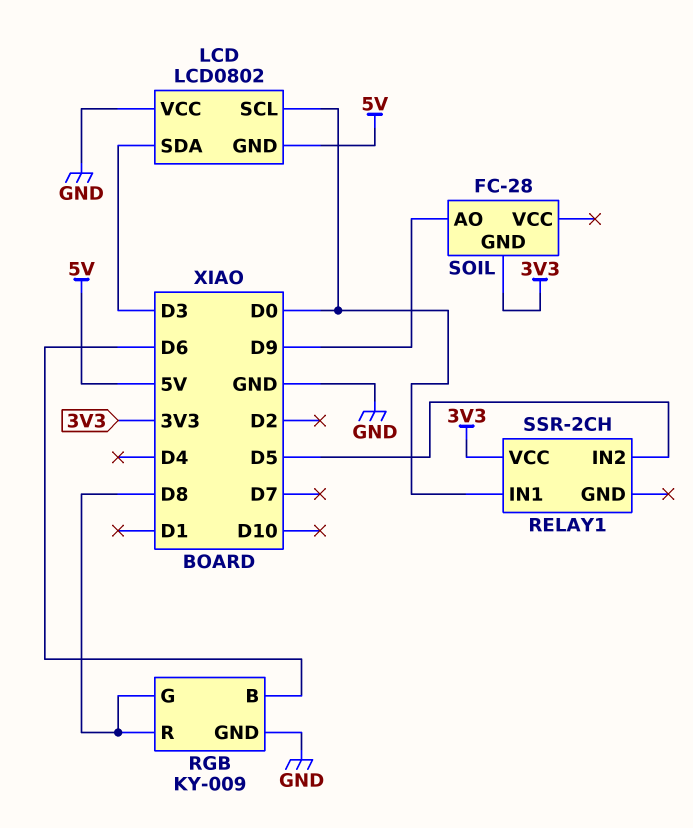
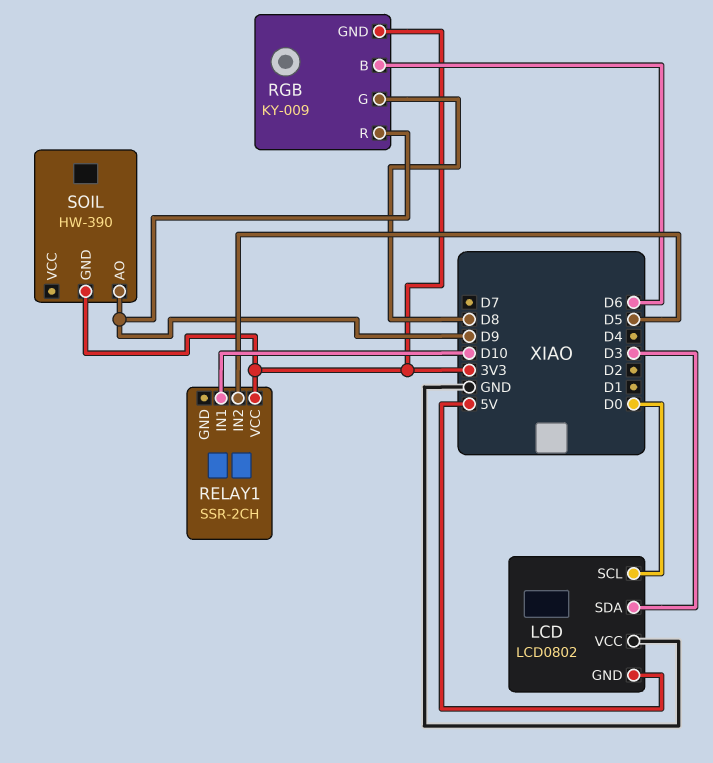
RELAY1 pin IN1: D0 -> D10
RGB pin GND: GND -> 3V3
RGB pin R: D8 -> D9
SOIL: FC-28 -> HW-390

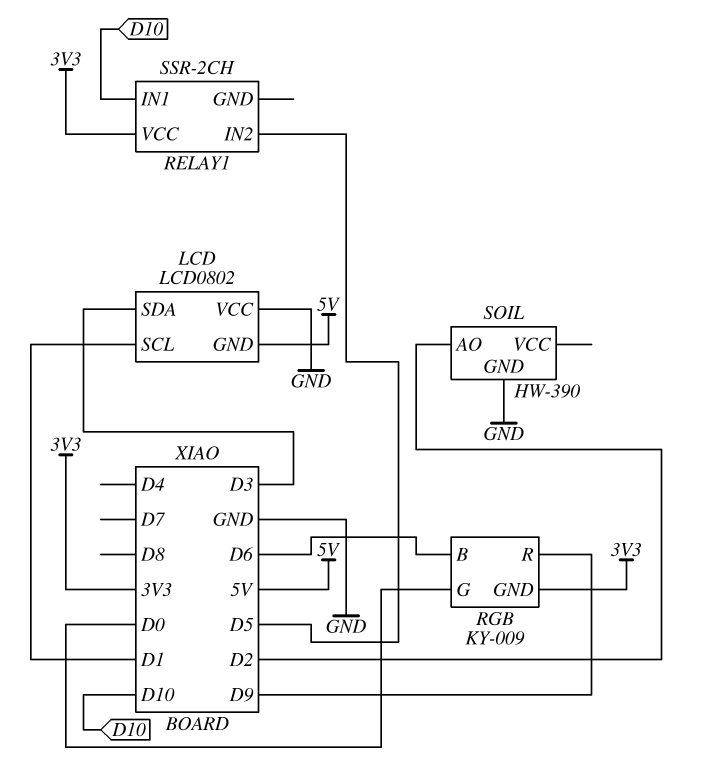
LCD pin SCL: D0 -> D1
RGB pin G: D8 -> D0
SOIL pin AO: D9 -> D2
SOIL pin GND: 3V3 -> GND

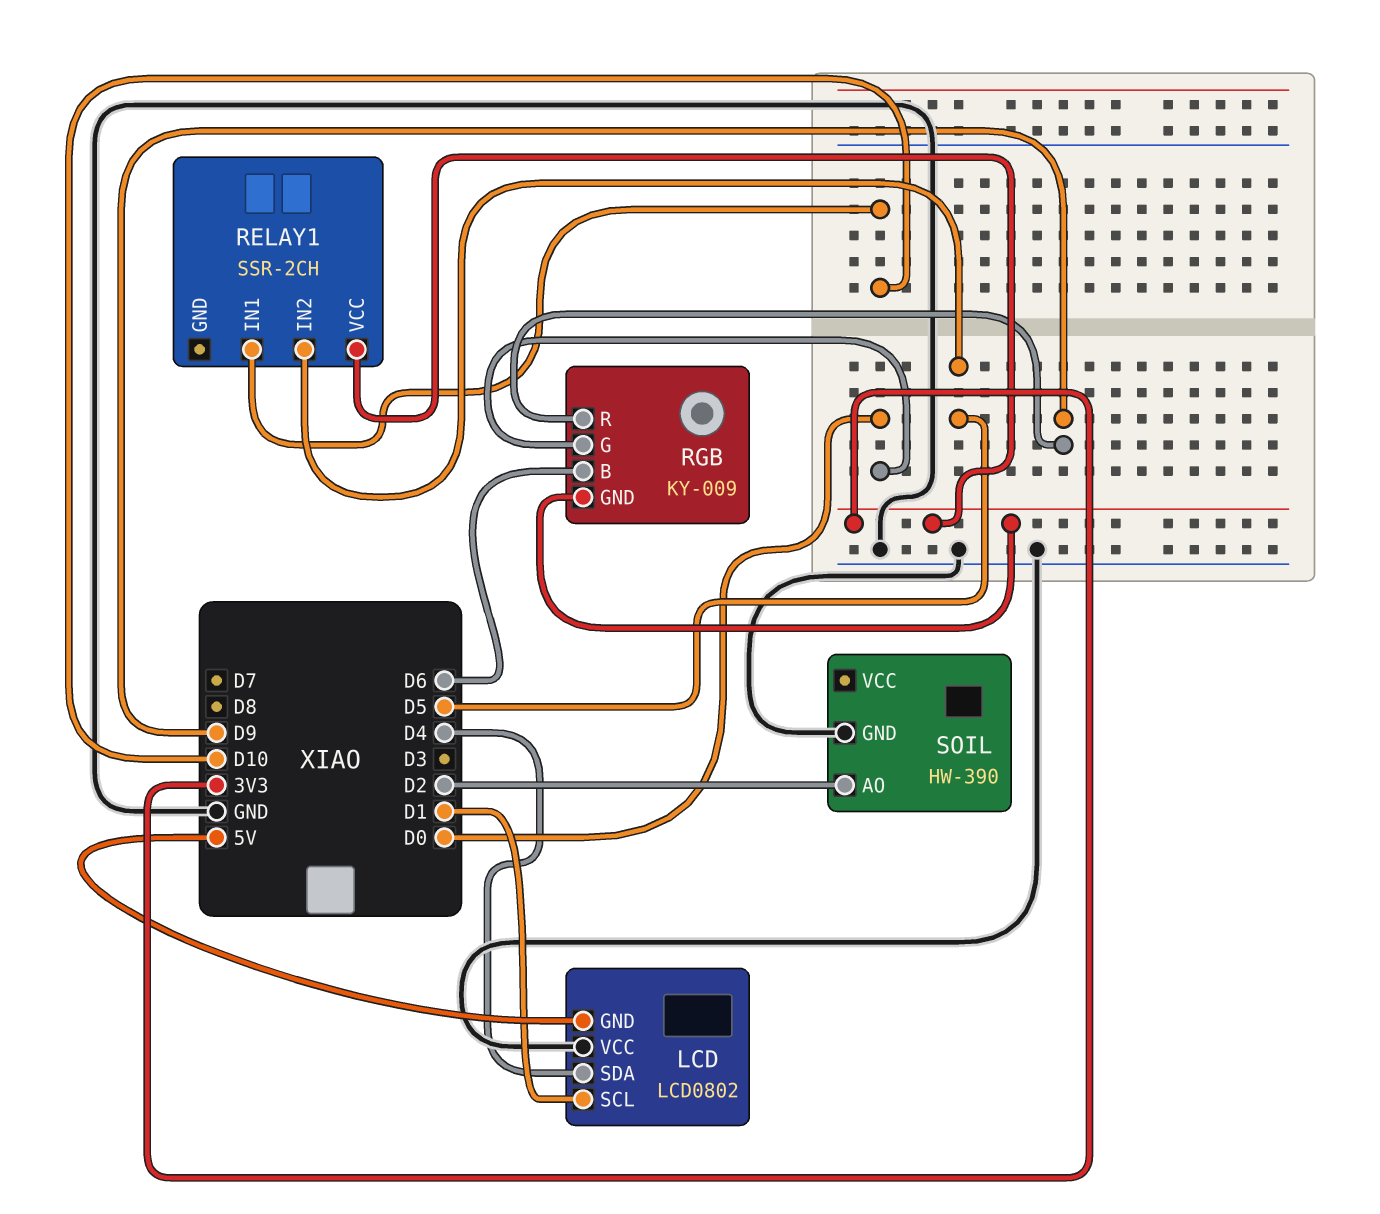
LCD pin SDA: D3 -> D4

